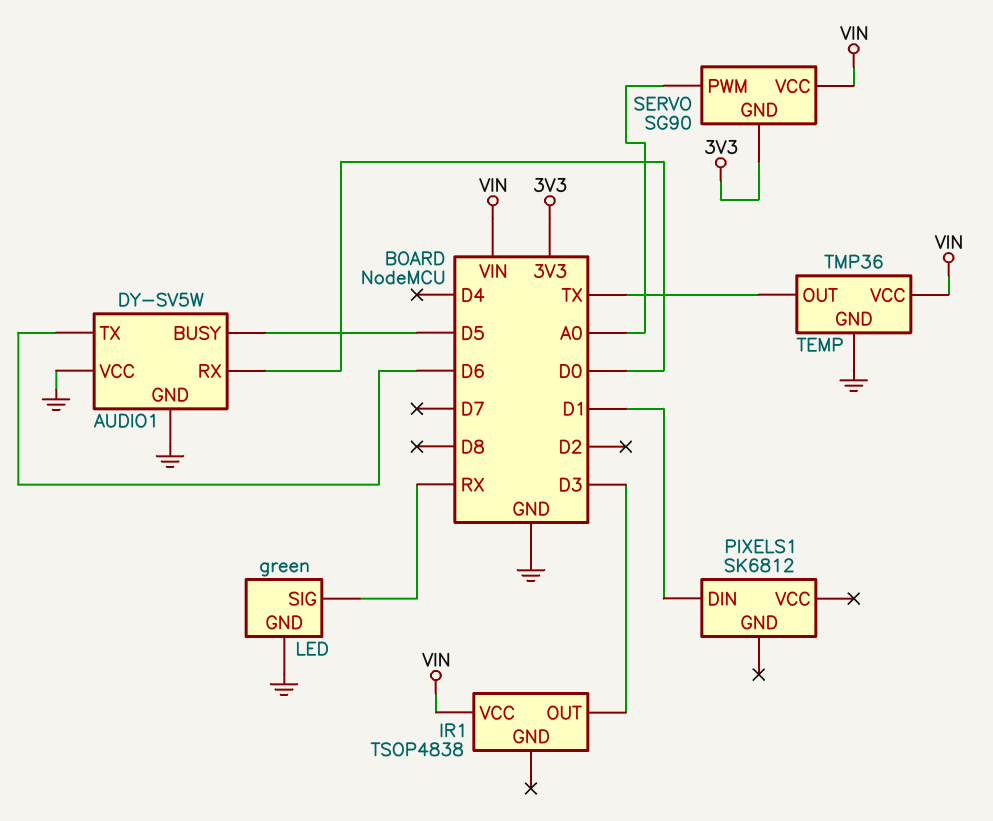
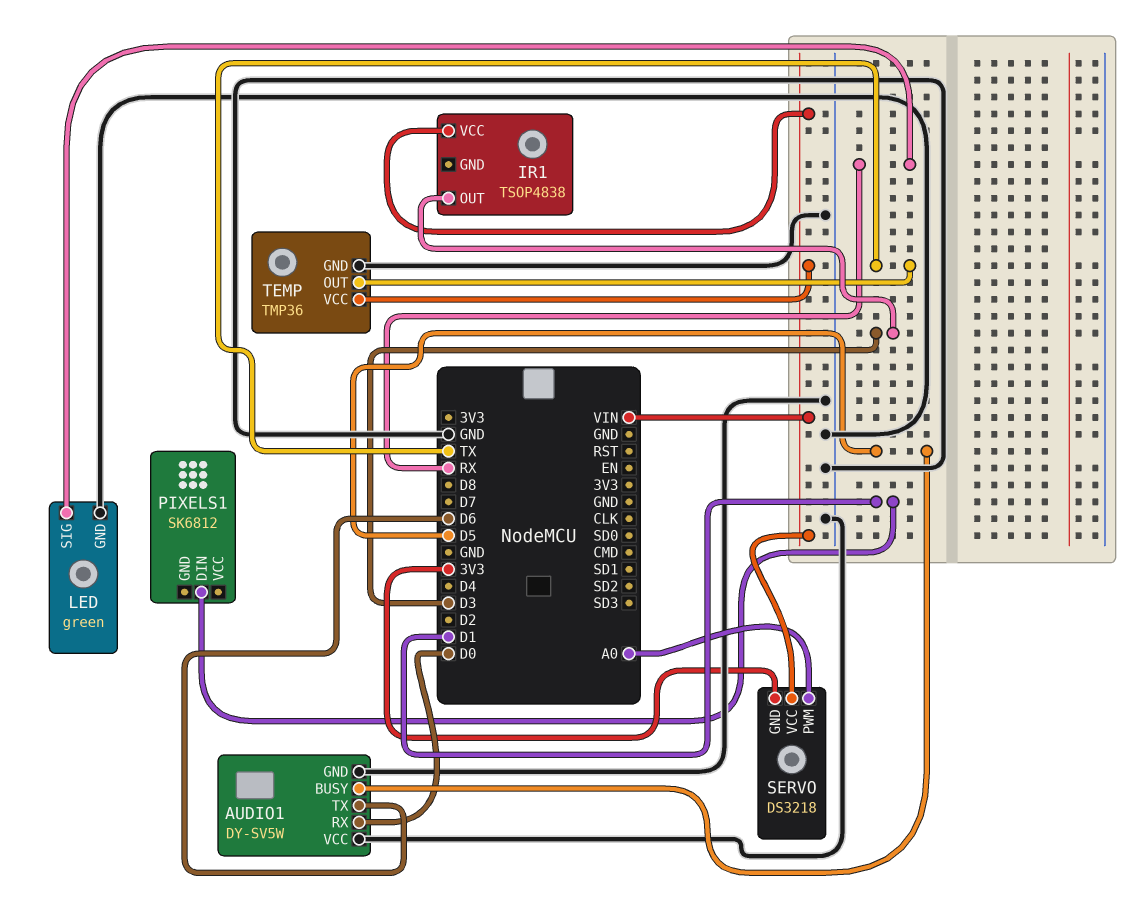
SERVO: SG90 -> DS3218

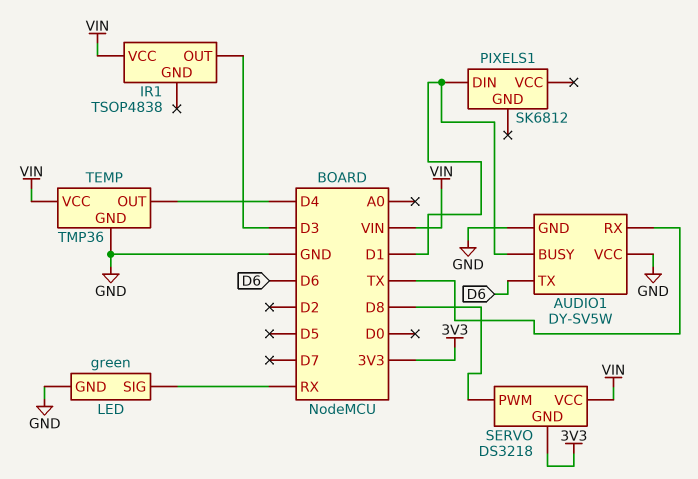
AUDIO1 pin BUSY: D5 -> D1
AUDIO1 pin RX: D0 -> TX
SERVO pin PWM: A0 -> D8
TEMP pin OUT: TX -> D4

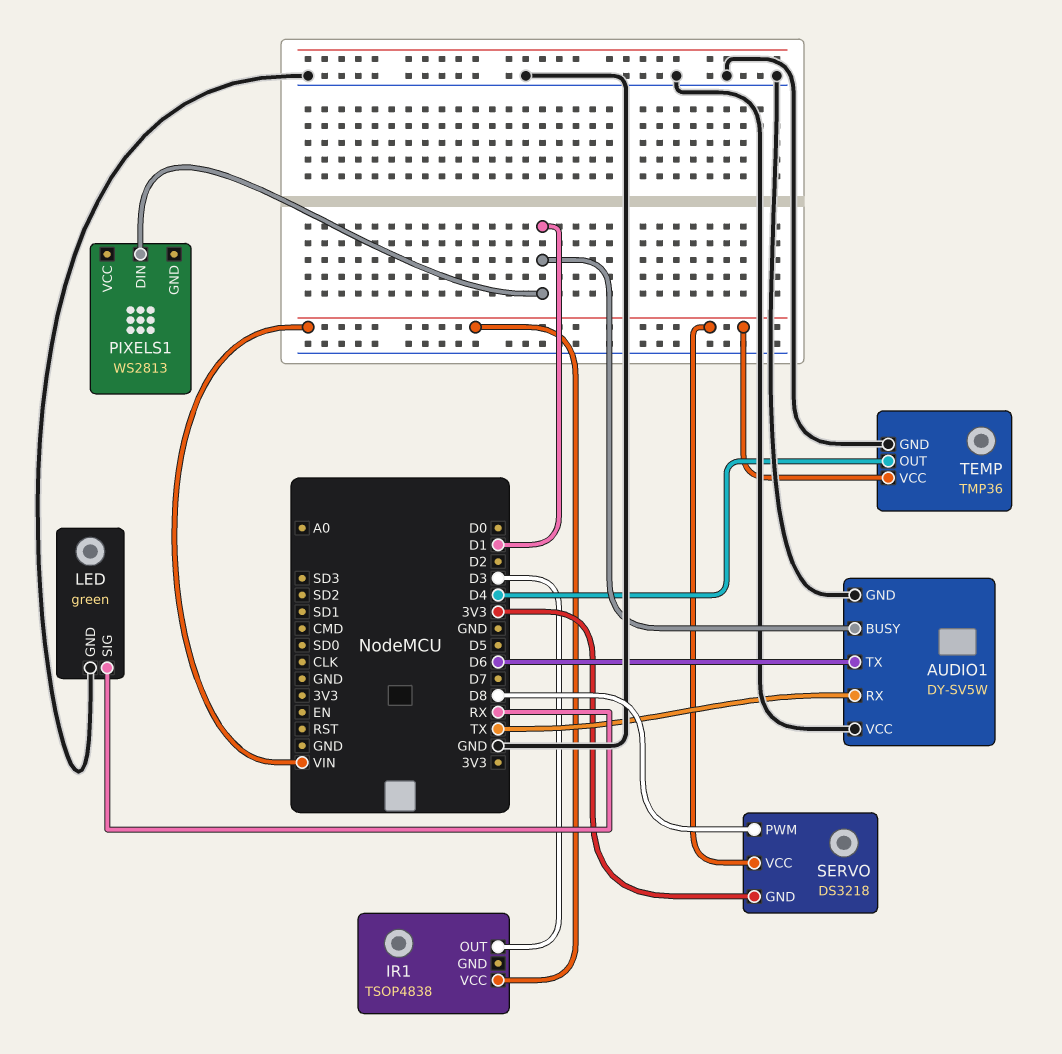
PIXELS1: SK6812 -> WS2813

